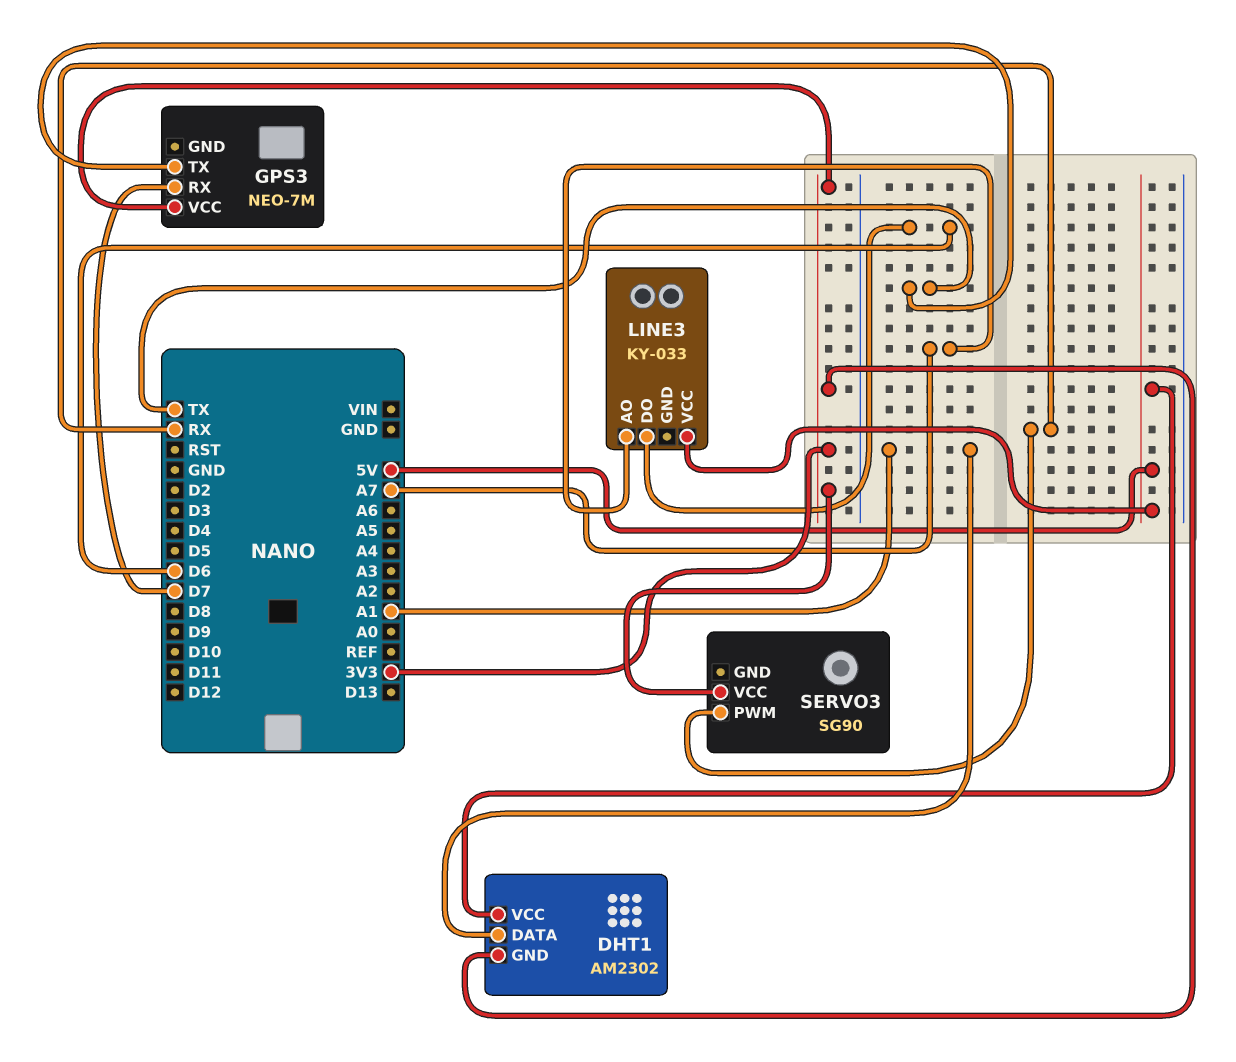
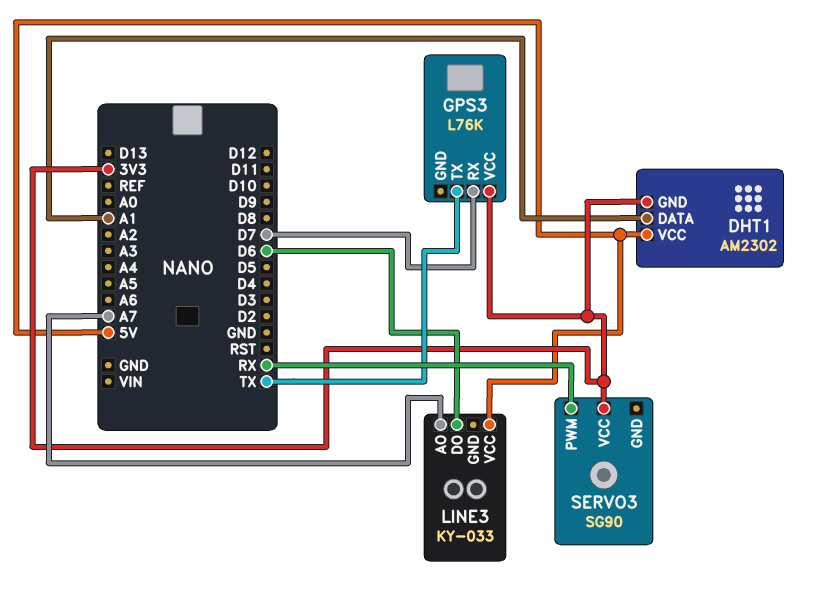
GPS3: NEO-7M -> L76K

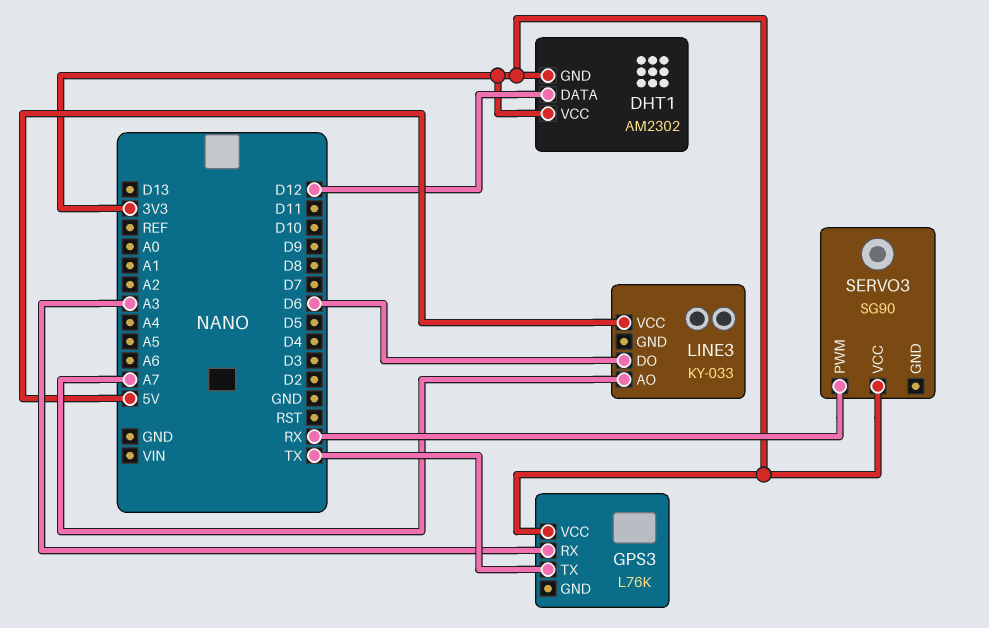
DHT1 pin DATA: A1 -> D12
DHT1 pin VCC: 5V -> 3V3
GPS3 pin RX: D7 -> A3

